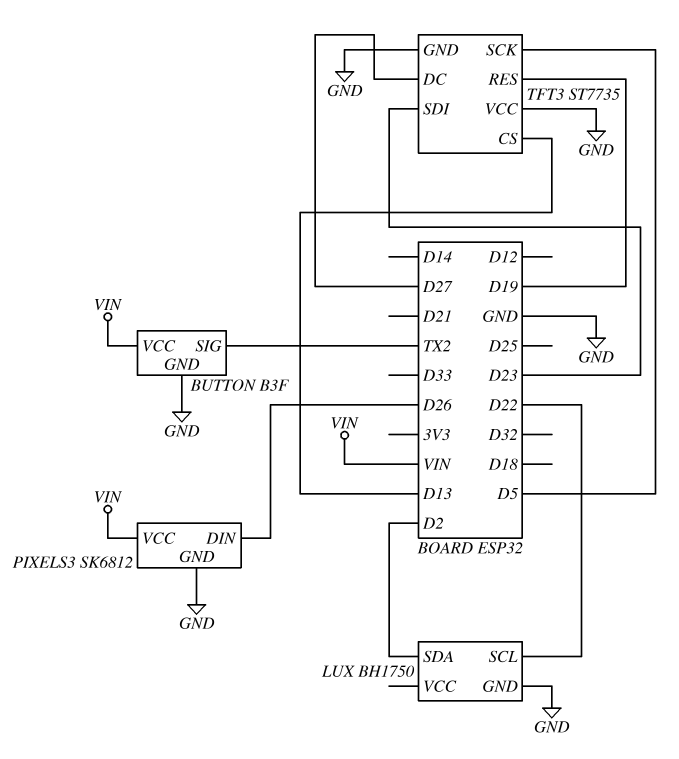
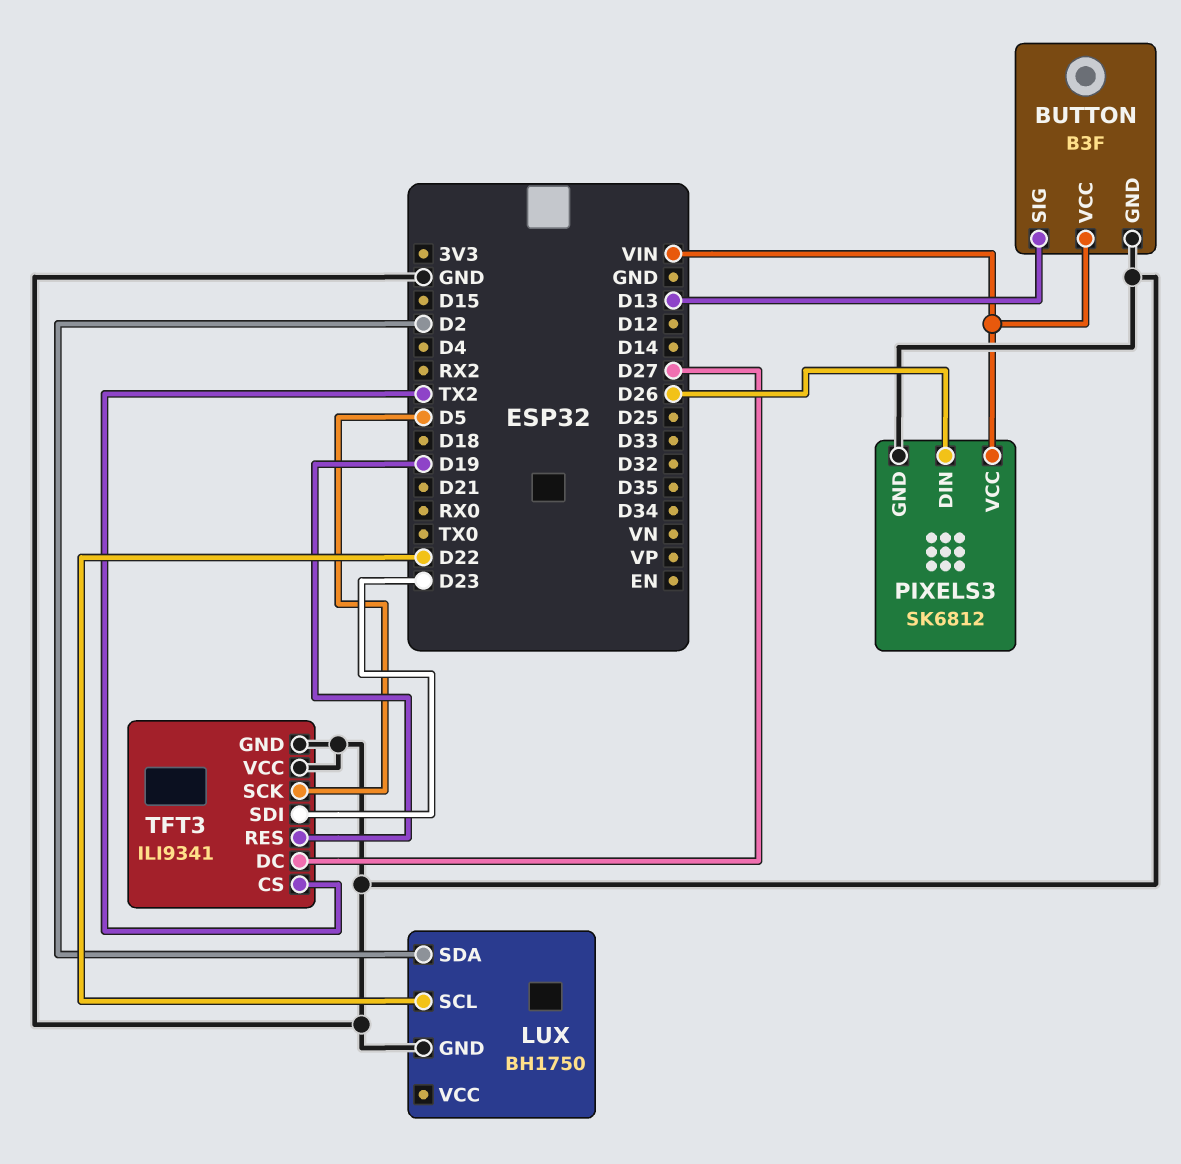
BUTTON pin SIG: TX2 -> D13
TFT3: ST7735 -> ILI9341
TFT3 pin CS: D13 -> TX2

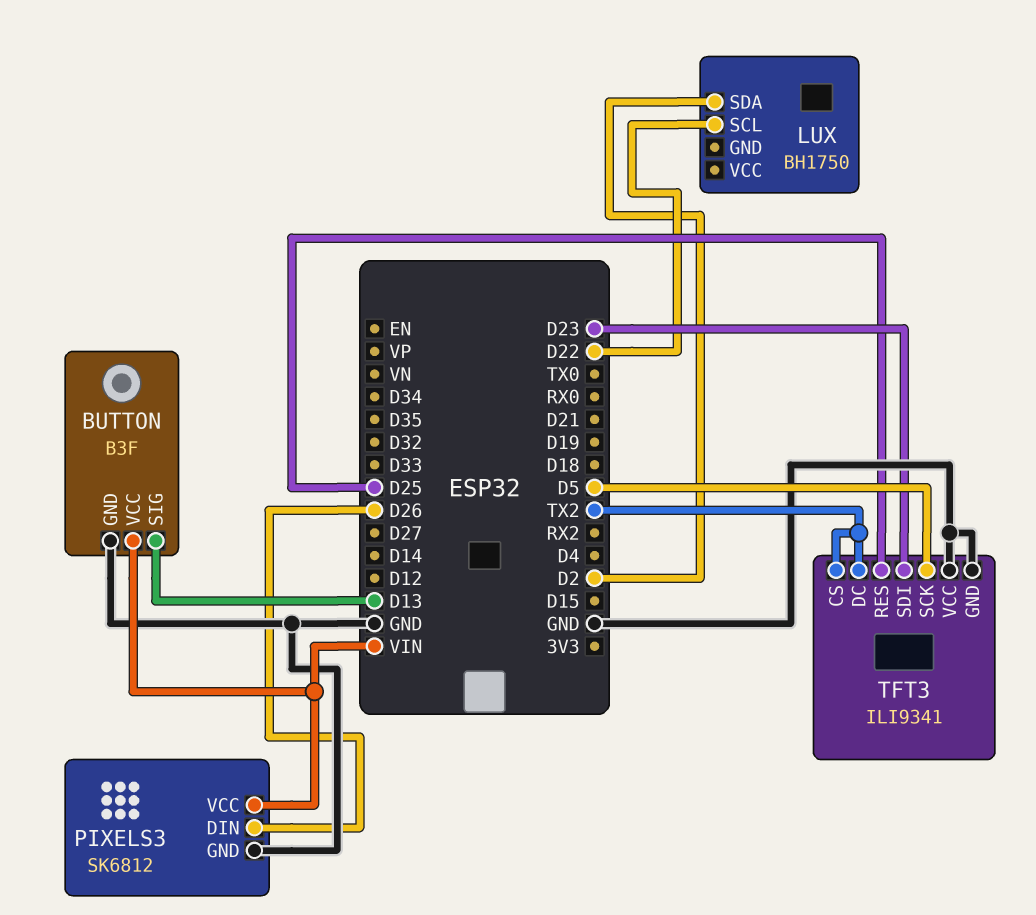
LUX pin GND: GND -> none
TFT3 pin DC: D27 -> TX2
TFT3 pin RES: D19 -> D25

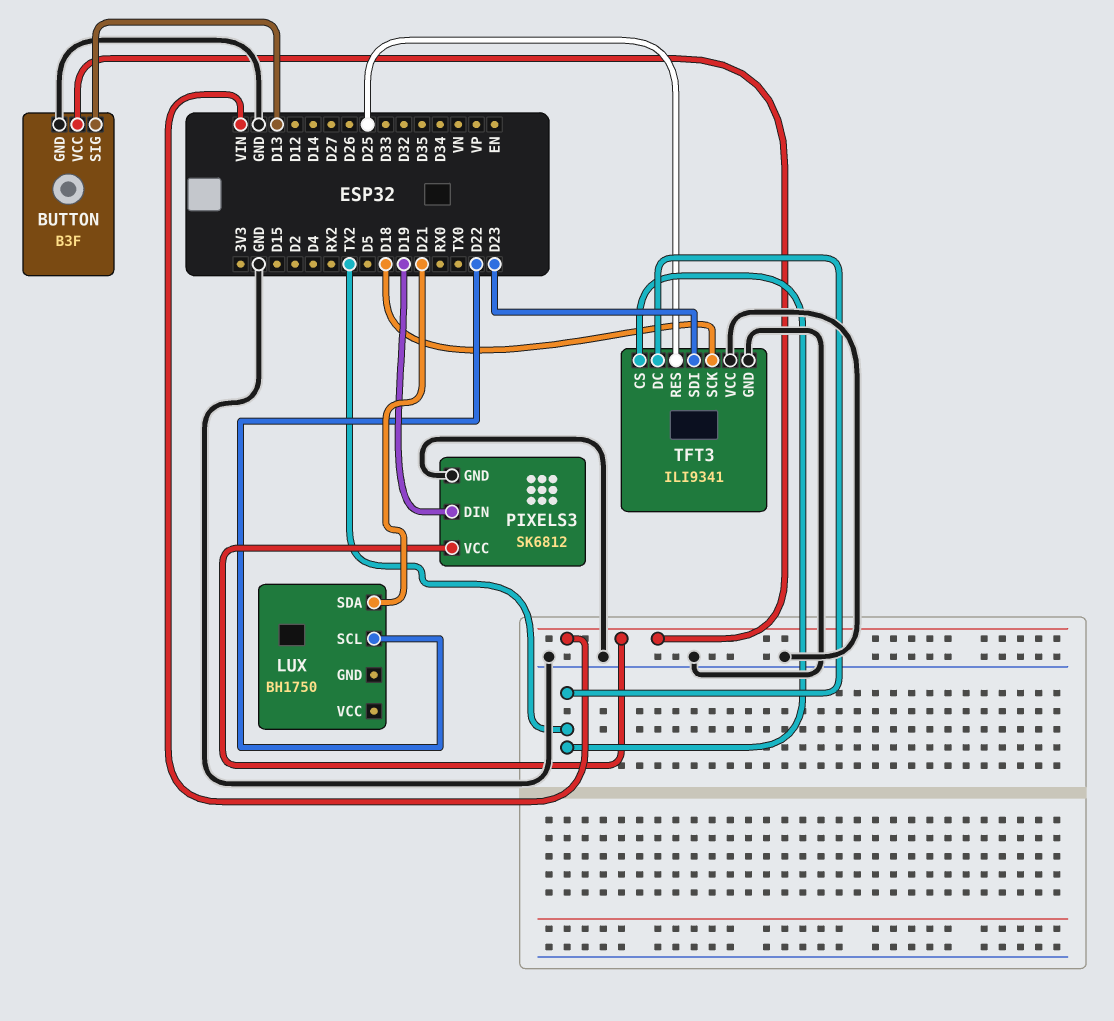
LUX pin SDA: D2 -> D21
PIXELS3 pin DIN: D26 -> D19
TFT3 pin SCK: D5 -> D18

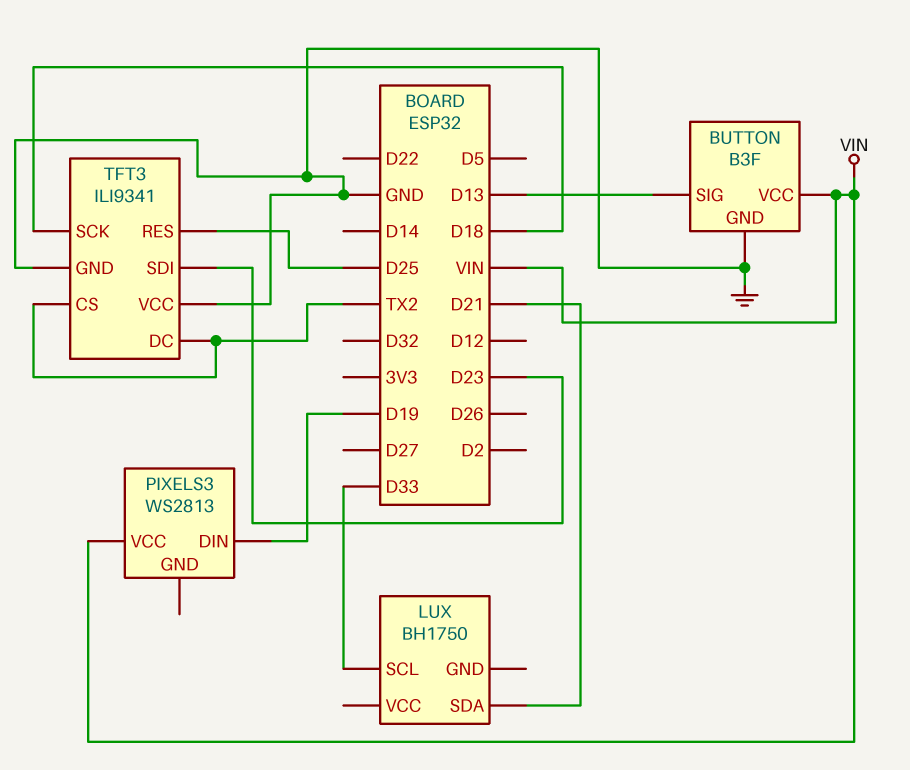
LUX pin SCL: D22 -> D33
PIXELS3: SK6812 -> WS2813
PIXELS3 pin GND: GND -> none

